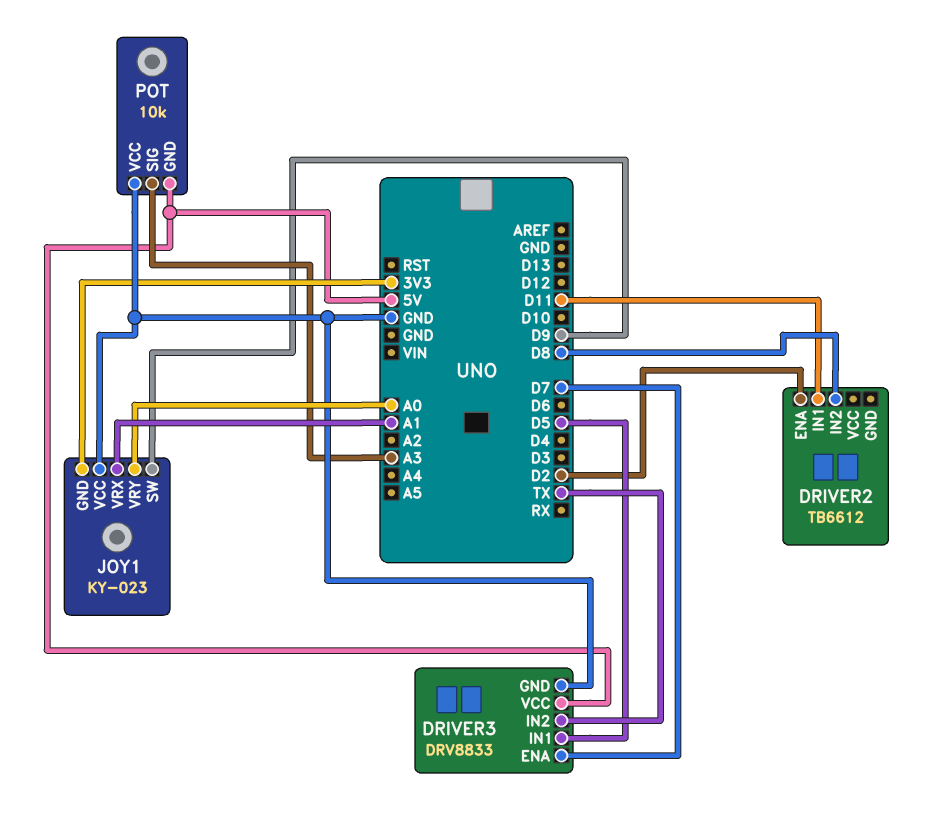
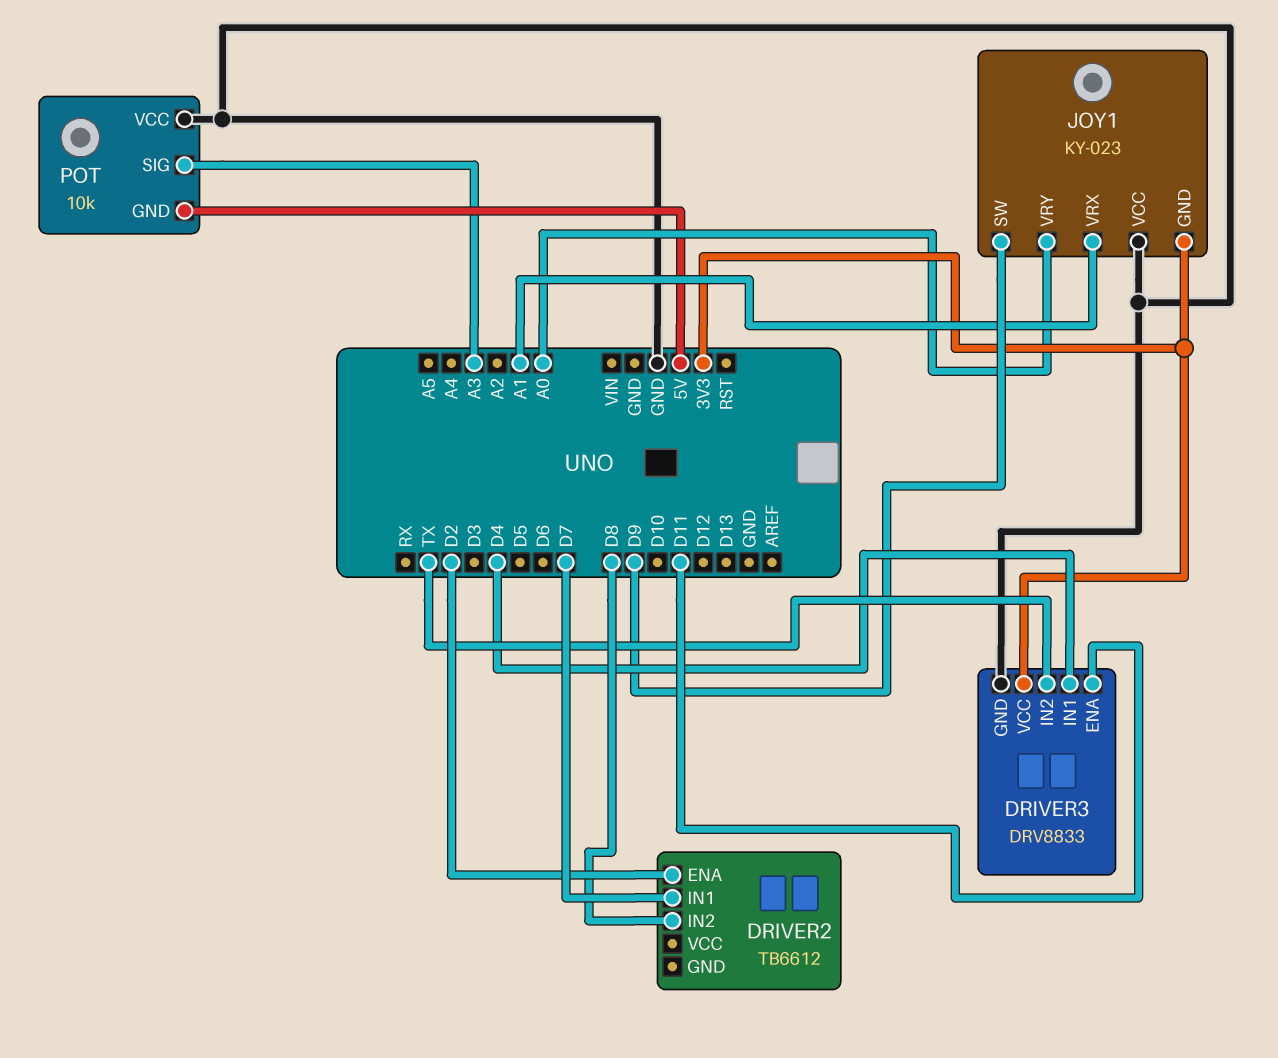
DRIVER2 pin IN1: D11 -> D7
DRIVER3 pin ENA: D7 -> D11
DRIVER3 pin IN1: D5 -> D4
DRIVER3 pin VCC: 5V -> 3V3

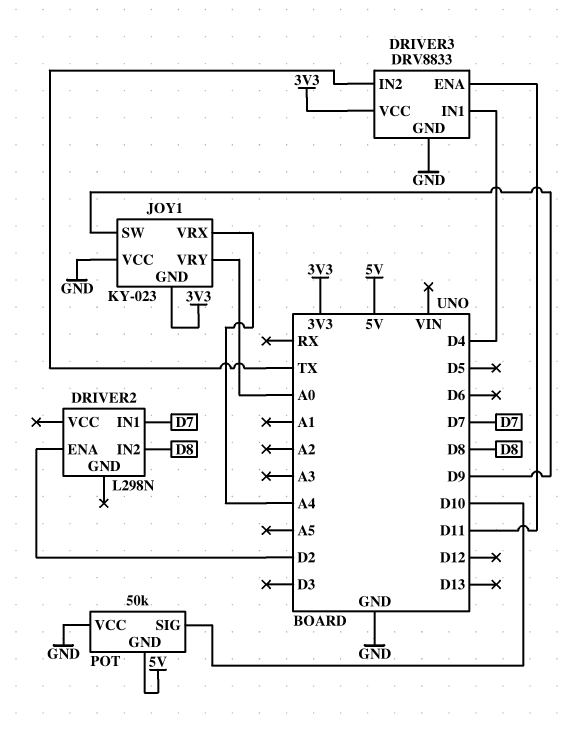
DRIVER2: TB6612 -> L298N
JOY1 pin VRX: A1 -> A4
POT: 10k -> 50k
POT pin SIG: A3 -> D10

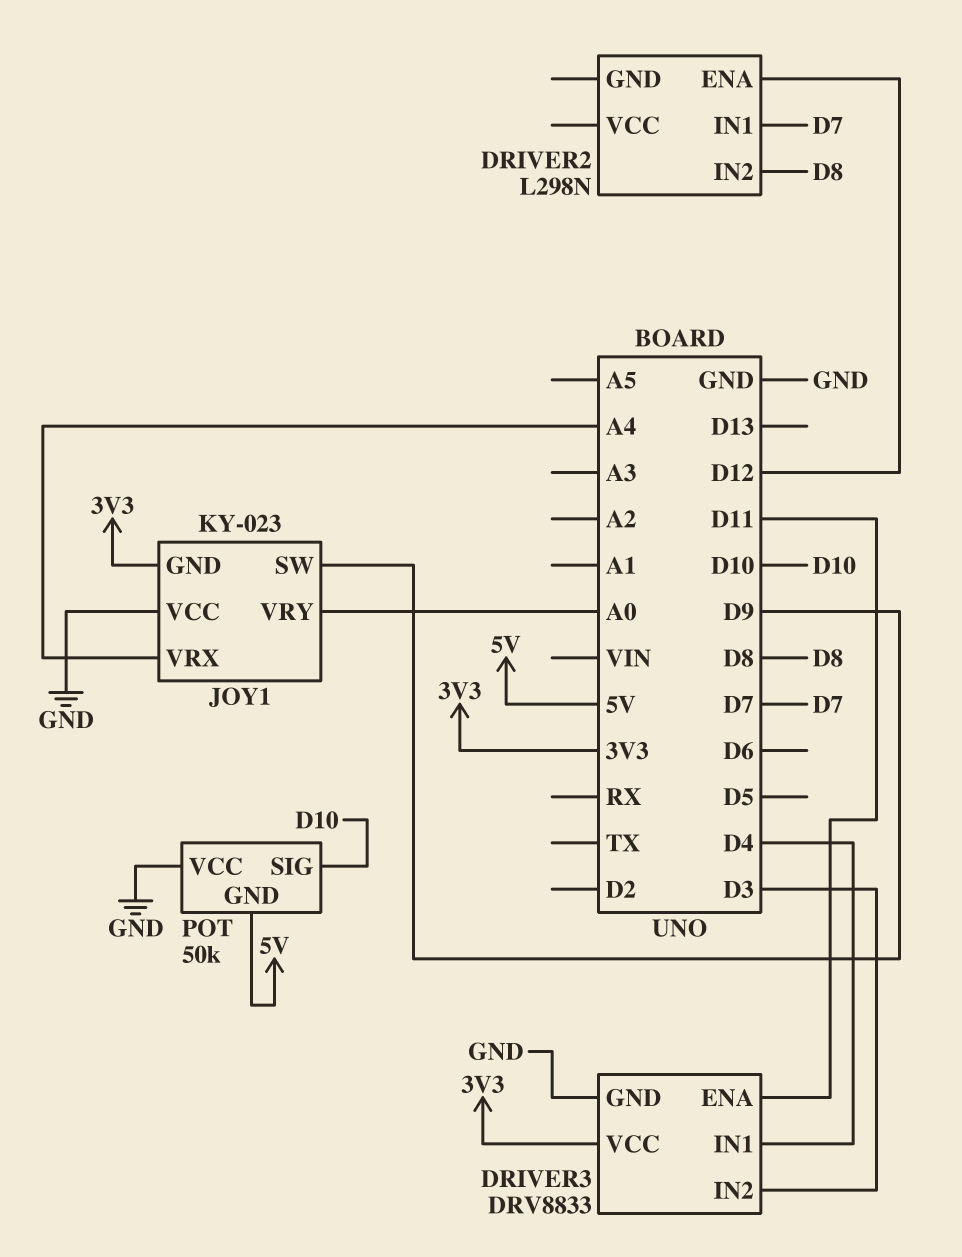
DRIVER2 pin ENA: D2 -> D12
DRIVER3 pin IN2: TX -> D3

